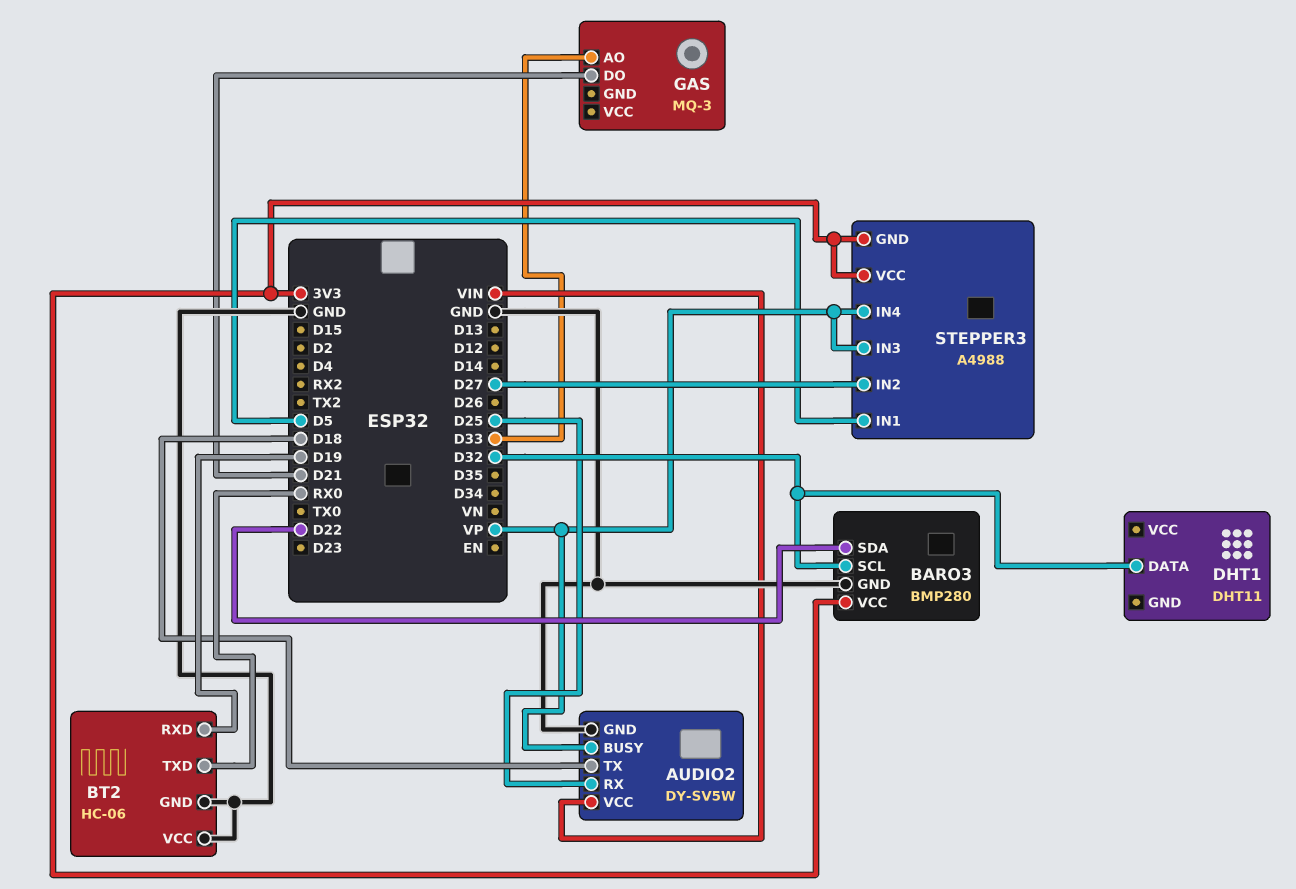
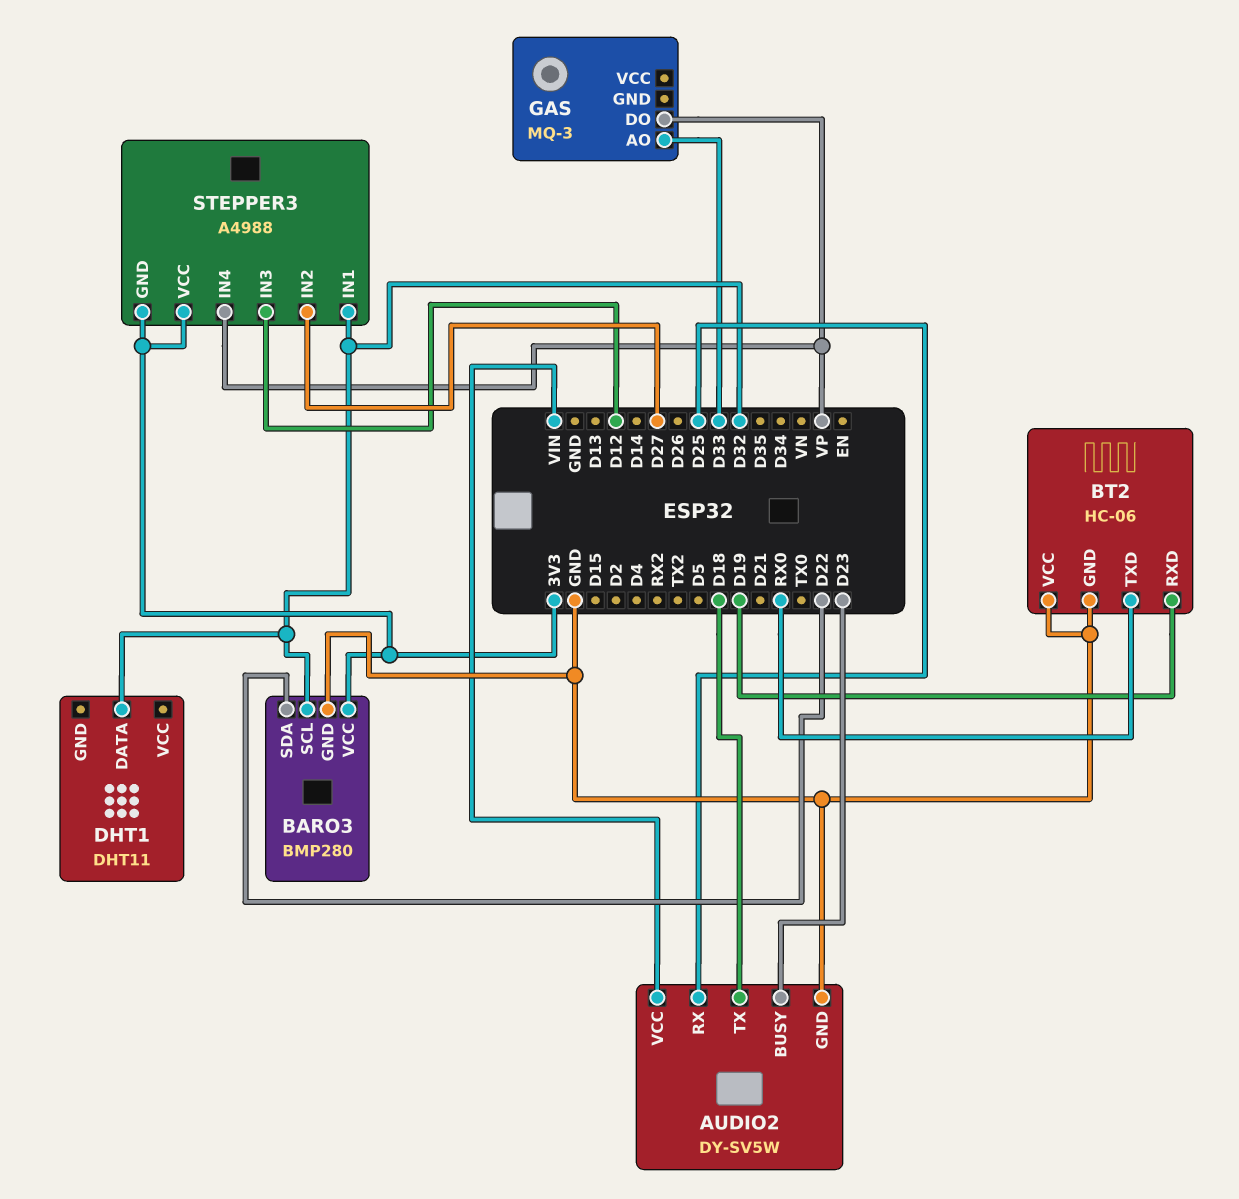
AUDIO2 pin BUSY: VP -> D23
GAS pin DO: D21 -> VP
STEPPER3 pin IN1: D5 -> D32
STEPPER3 pin IN3: VP -> D12

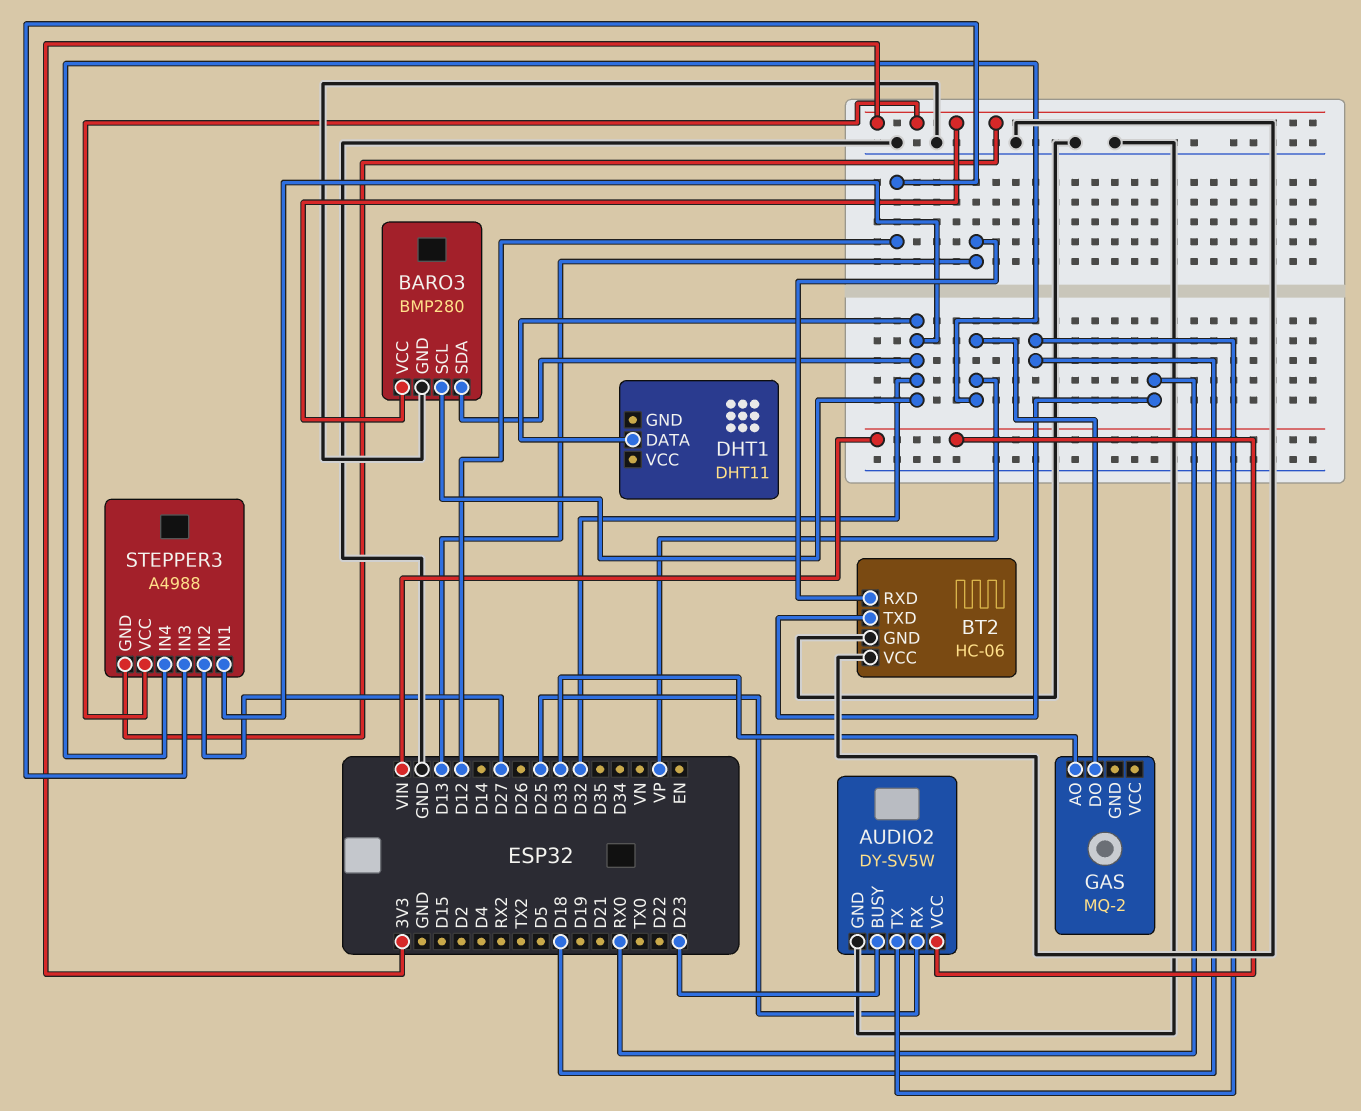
BARO3 pin SDA: D22 -> D32
BT2 pin RXD: D19 -> D13
GAS: MQ-3 -> MQ-2

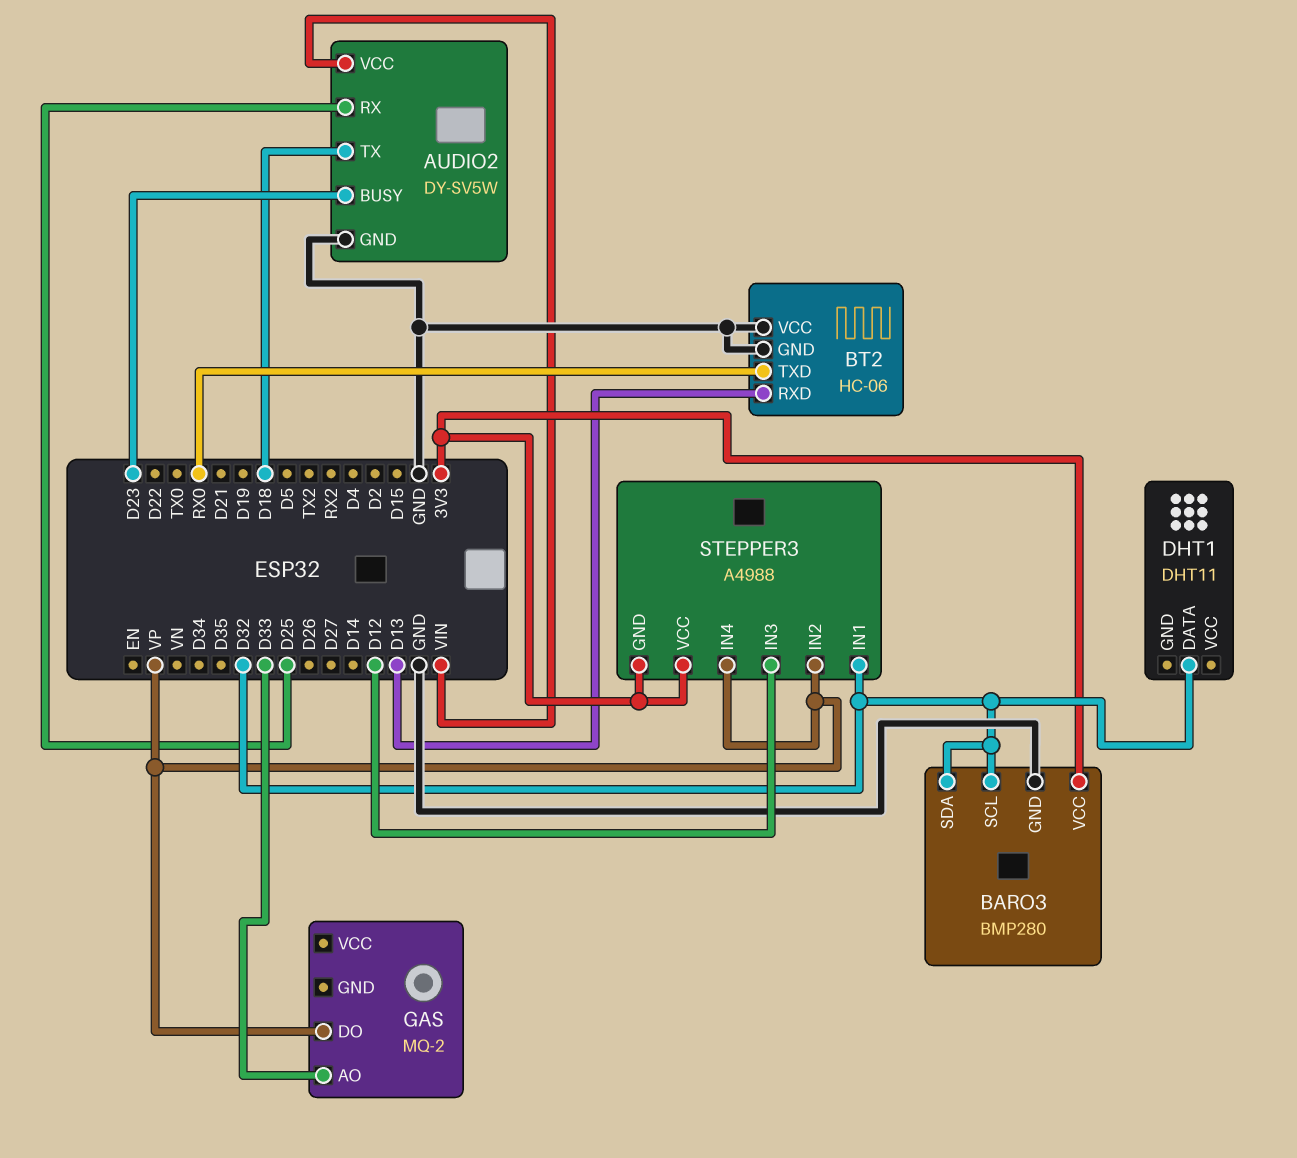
STEPPER3 pin IN2: D27 -> VP

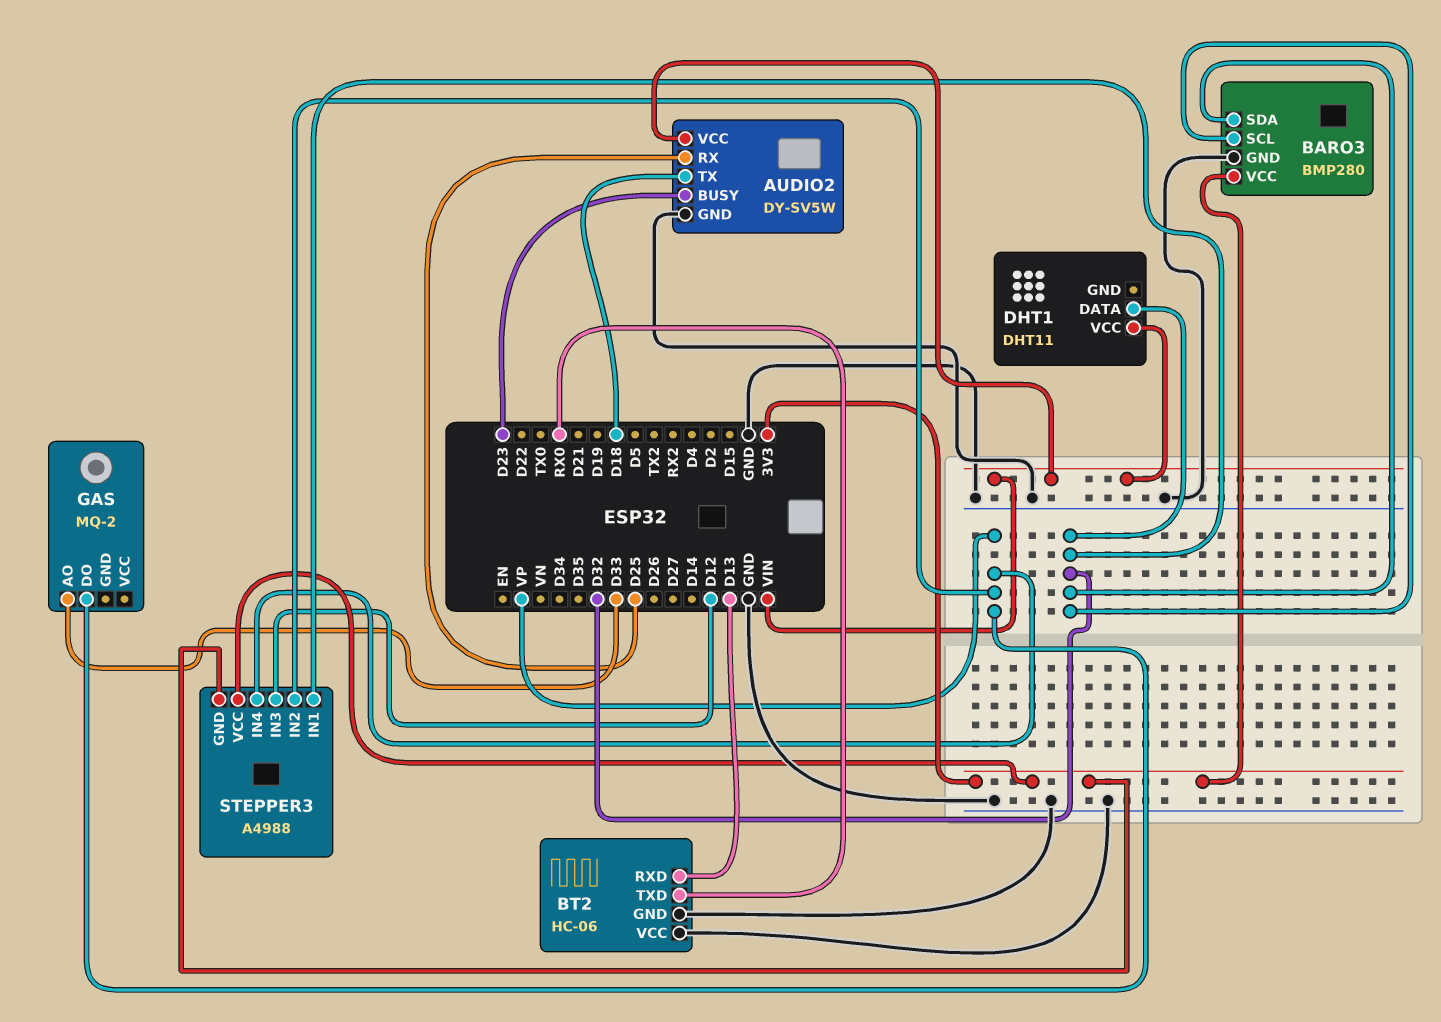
DHT1 pin VCC: none -> VIN

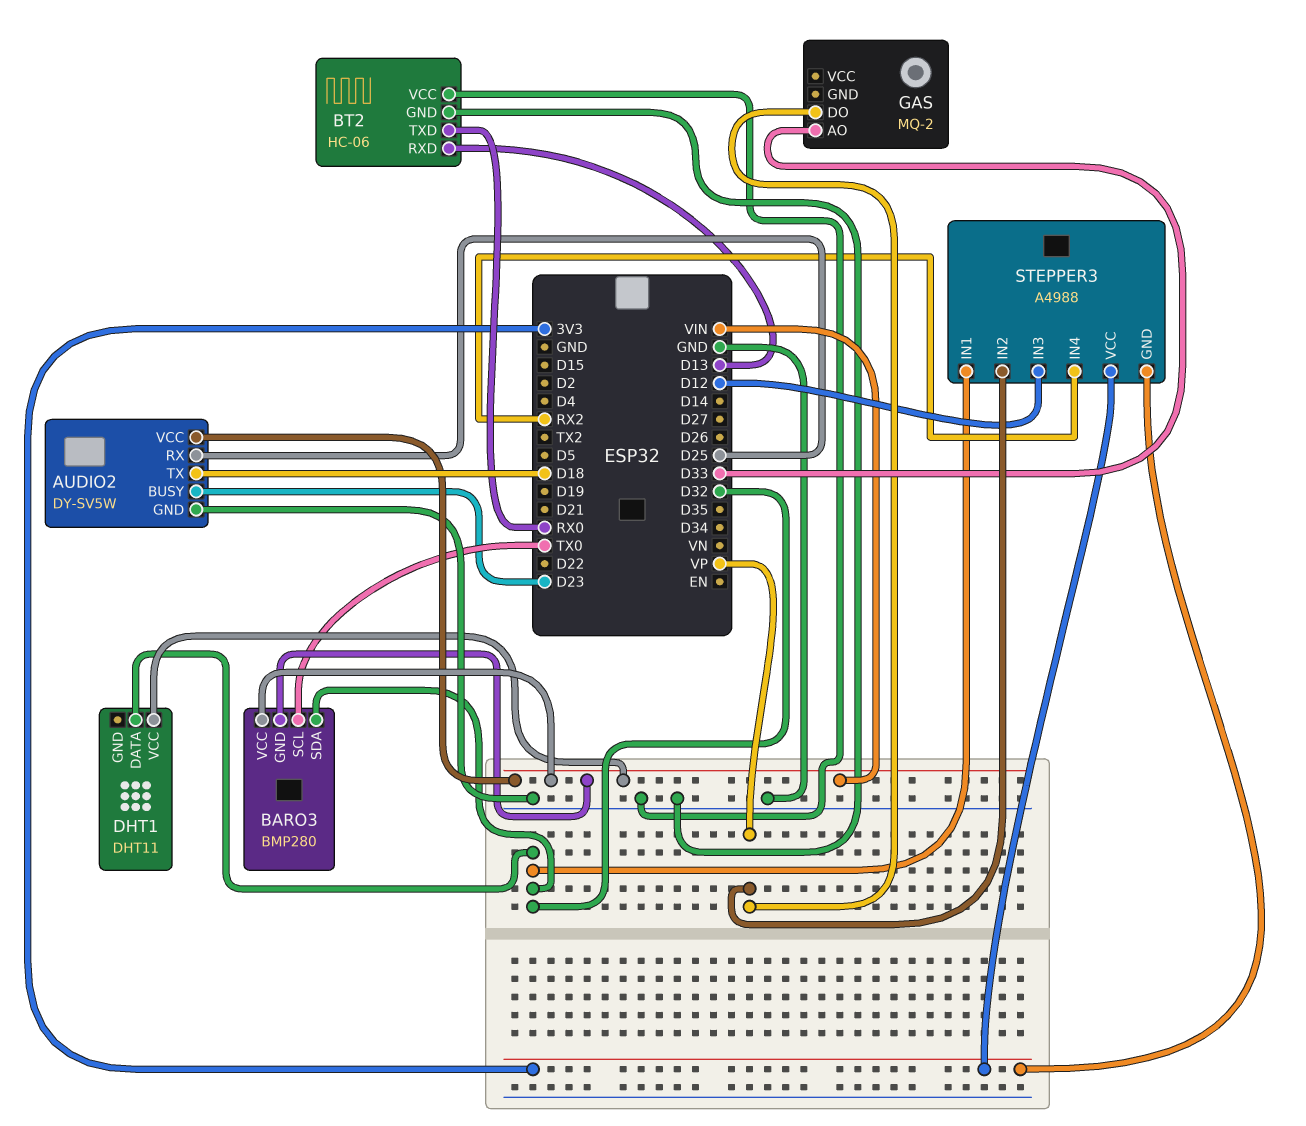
BARO3 pin GND: GND -> VIN
BARO3 pin SCL: D32 -> TX0
BARO3 pin VCC: 3V3 -> VIN
STEPPER3 pin IN4: VP -> RX2

